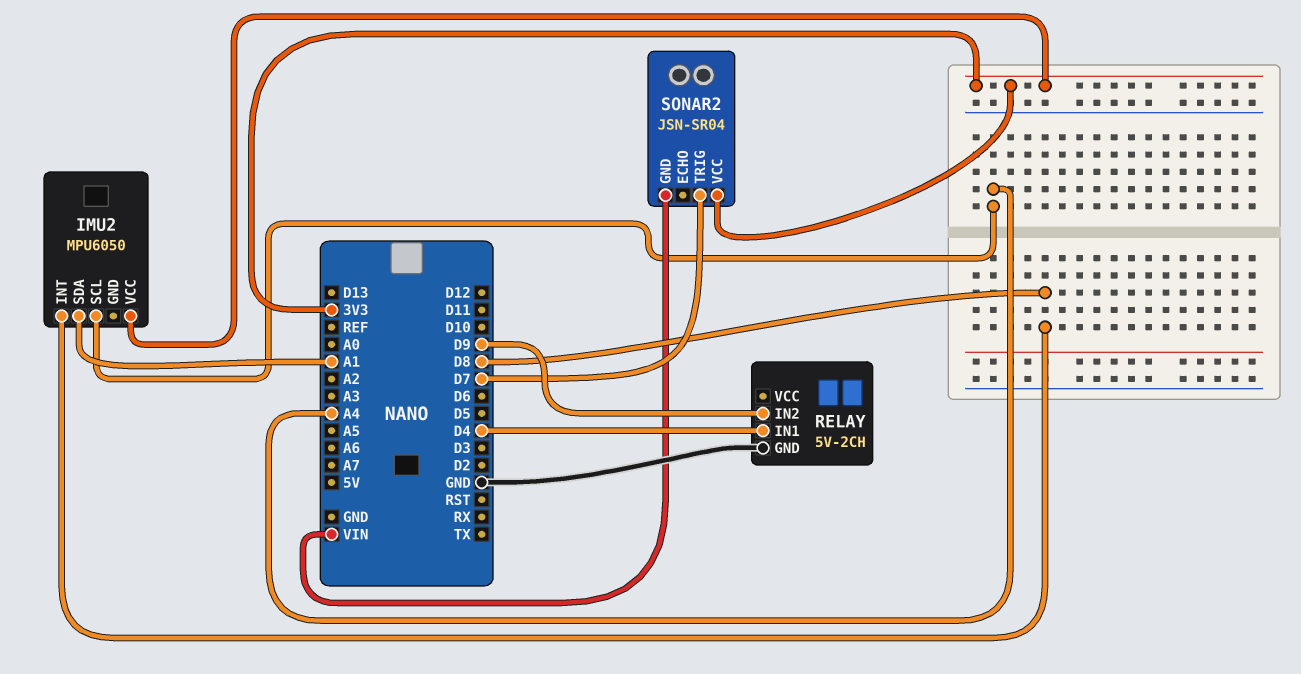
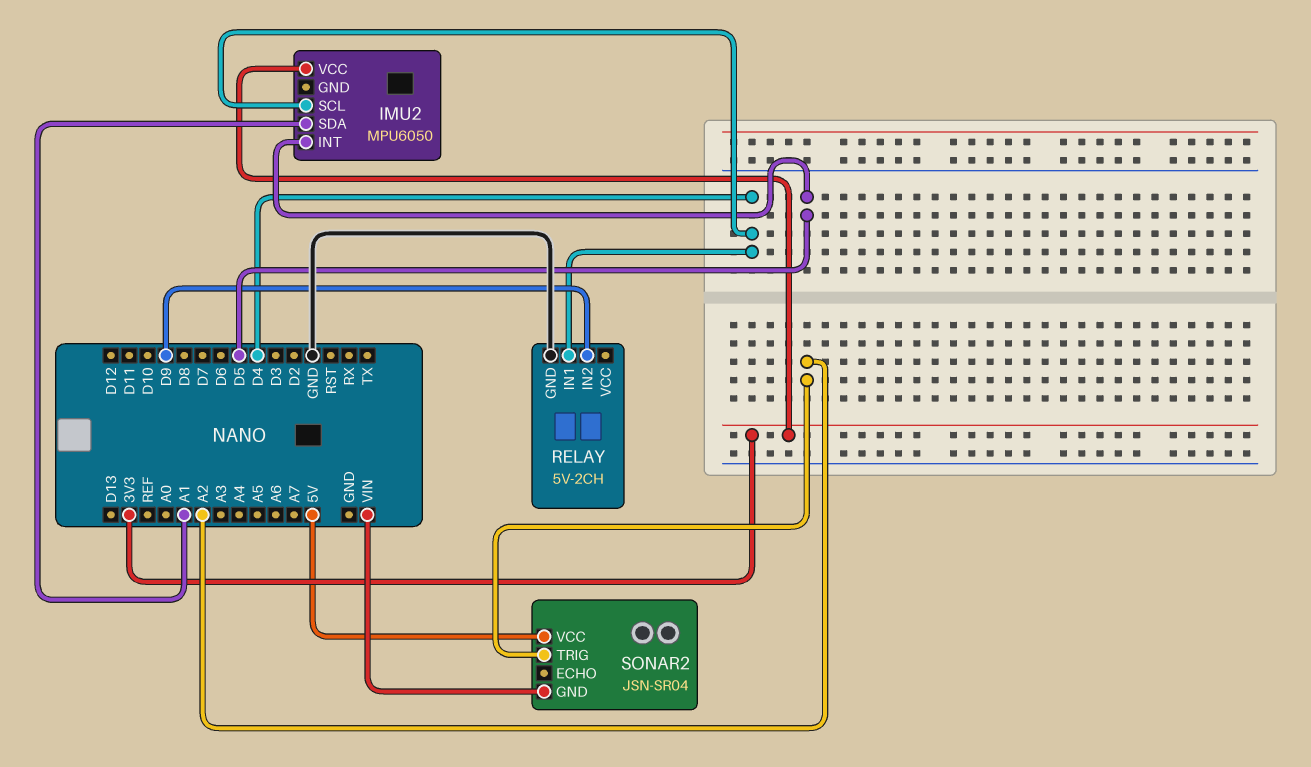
IMU2 pin INT: D8 -> D5
IMU2 pin SCL: A4 -> D4
SONAR2 pin TRIG: D7 -> A2
SONAR2 pin VCC: 3V3 -> 5V

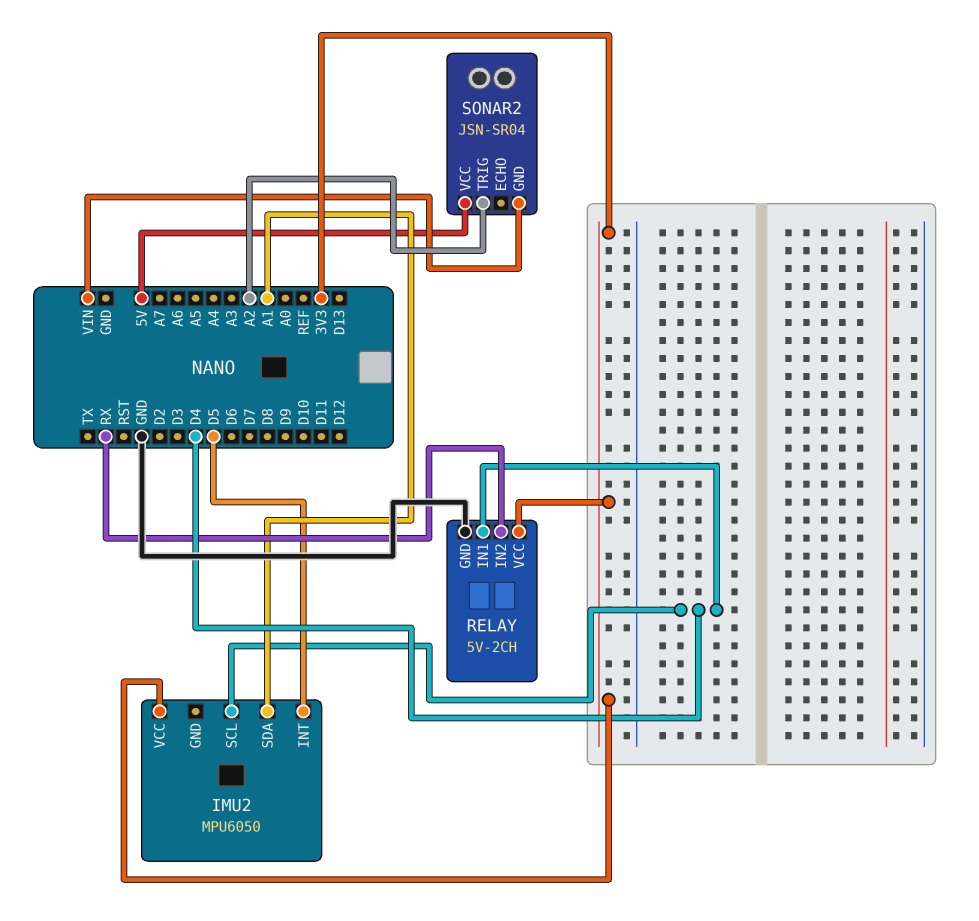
RELAY pin IN2: D9 -> RX
RELAY pin VCC: none -> 3V3

